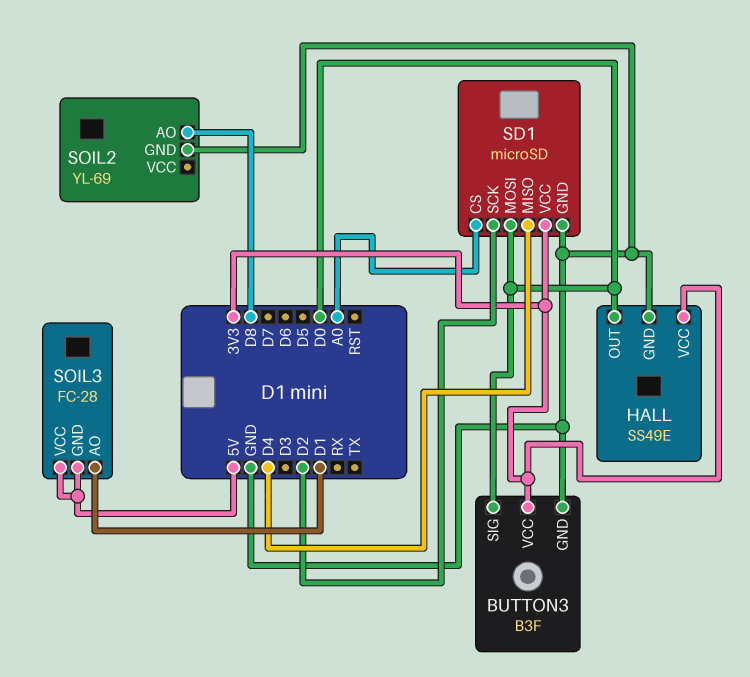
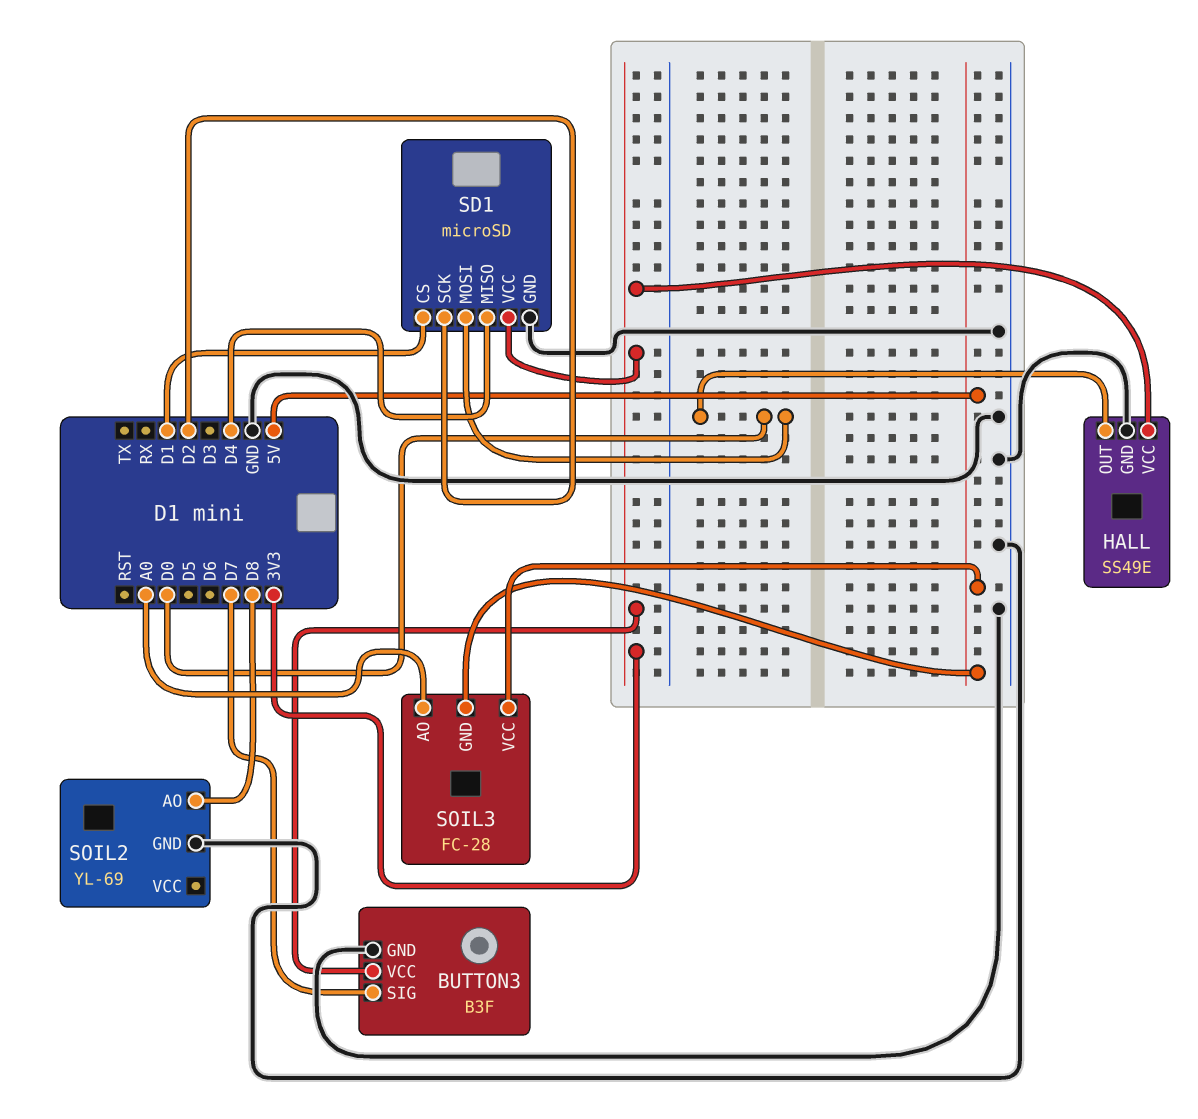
BUTTON3 pin SIG: D0 -> D7
SD1 pin CS: A0 -> D1
SOIL3 pin AO: D1 -> A0

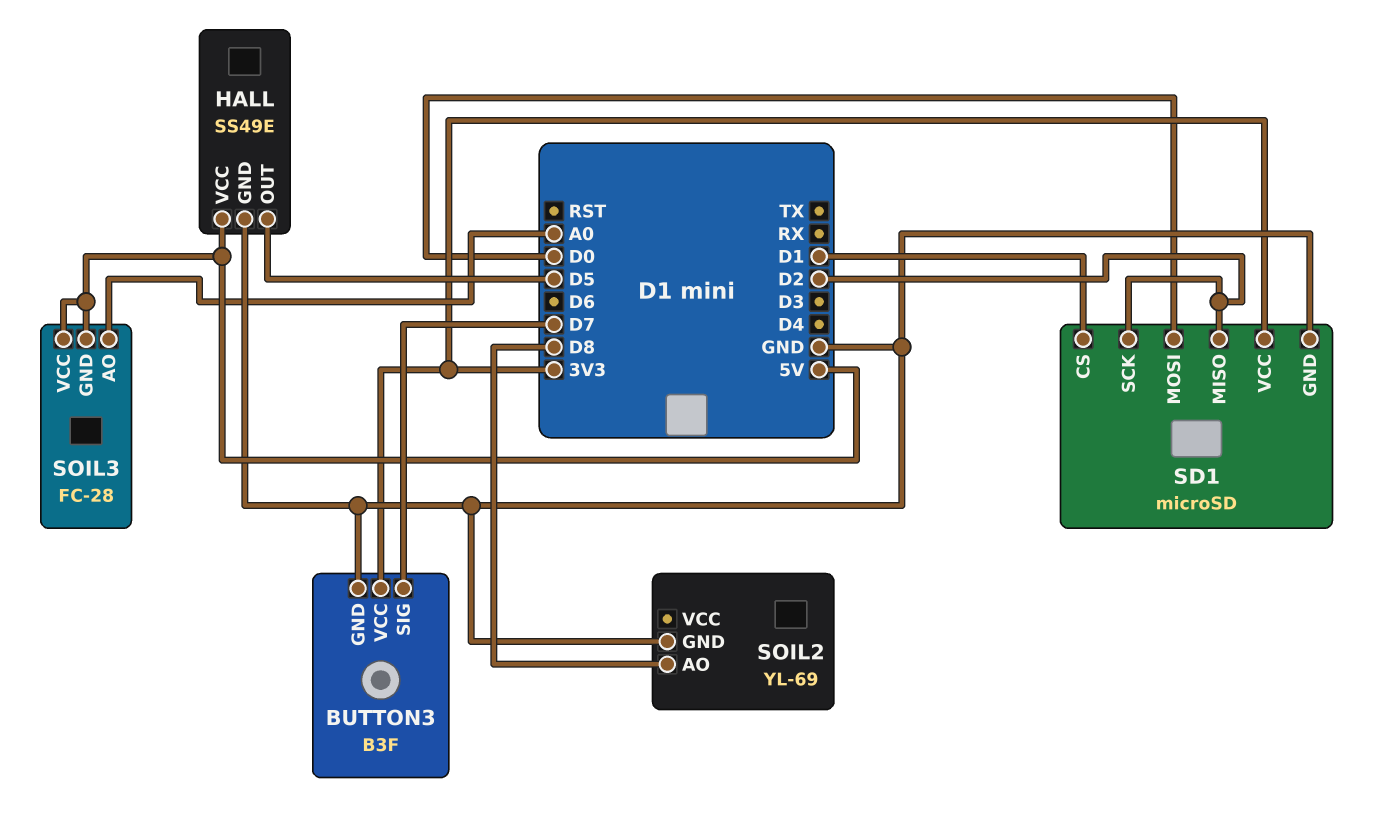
HALL pin OUT: D0 -> D5
HALL pin VCC: 3V3 -> 5V
SD1 pin MISO: D4 -> D2

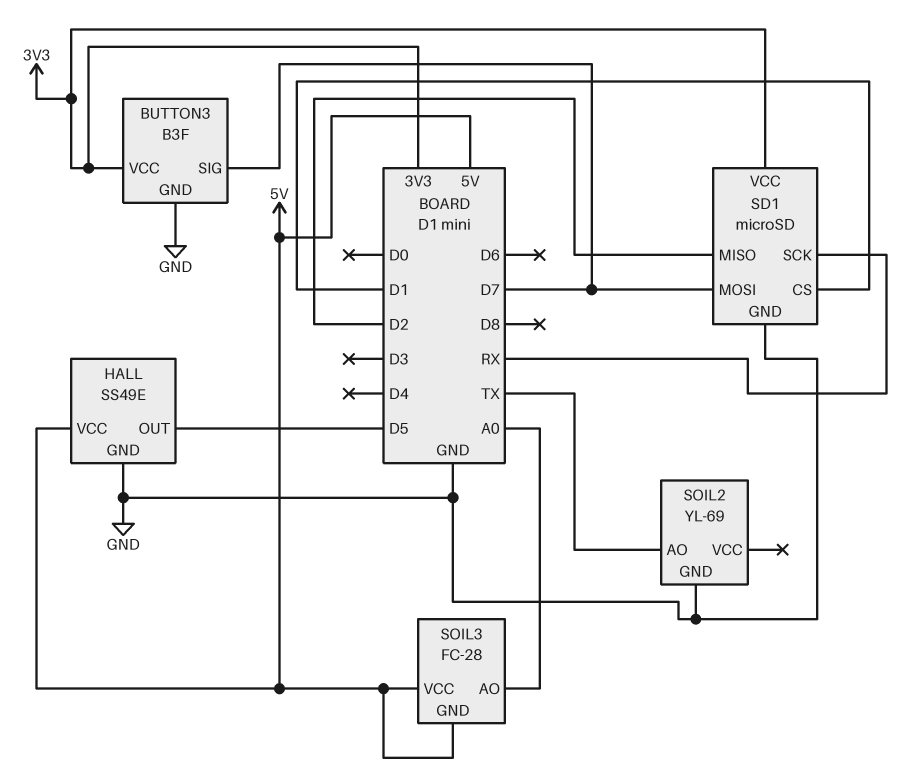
SD1 pin MOSI: D0 -> D7
SD1 pin SCK: D2 -> RX
SOIL2 pin AO: D8 -> TX

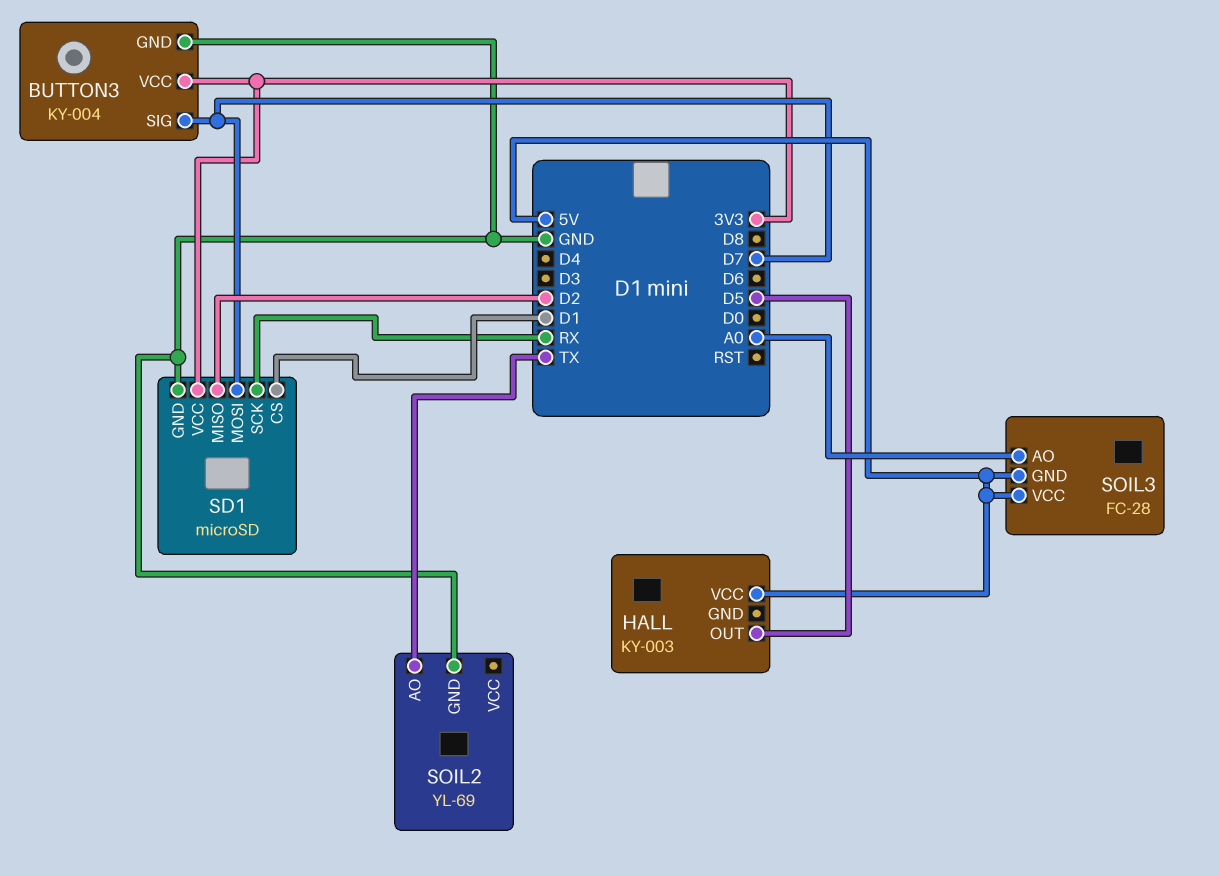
BUTTON3: B3F -> KY-004
HALL: SS49E -> KY-003
HALL pin GND: GND -> none

